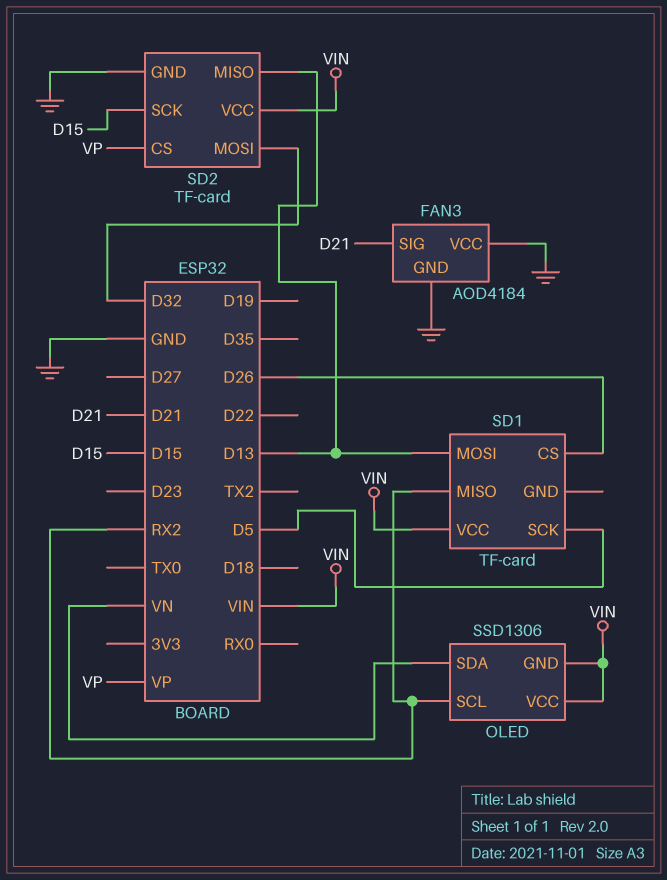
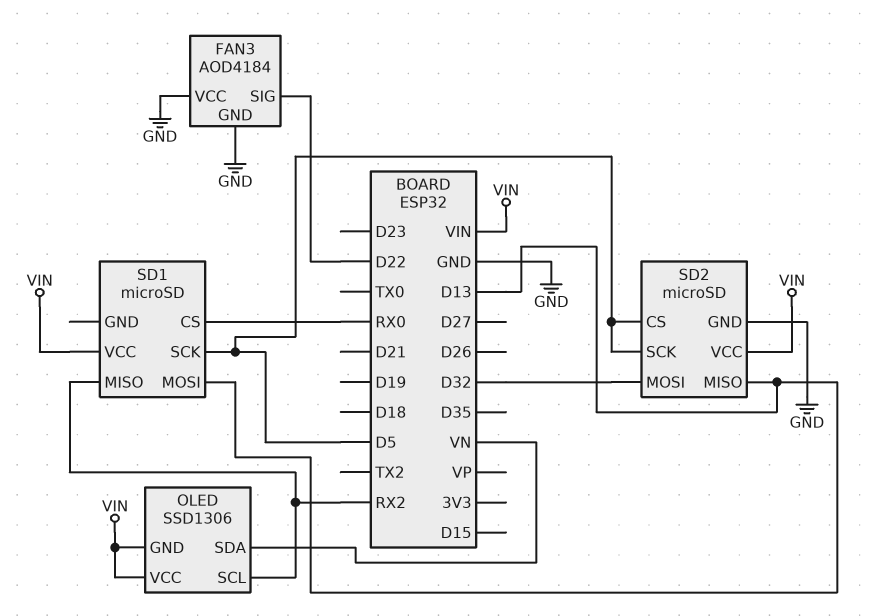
FAN3 pin SIG: D21 -> D22
SD1: TF-card -> microSD
SD1 pin CS: D26 -> RX0
SD2: TF-card -> microSD
SD2 pin CS: VP -> D5
SD2 pin SCK: D15 -> D5

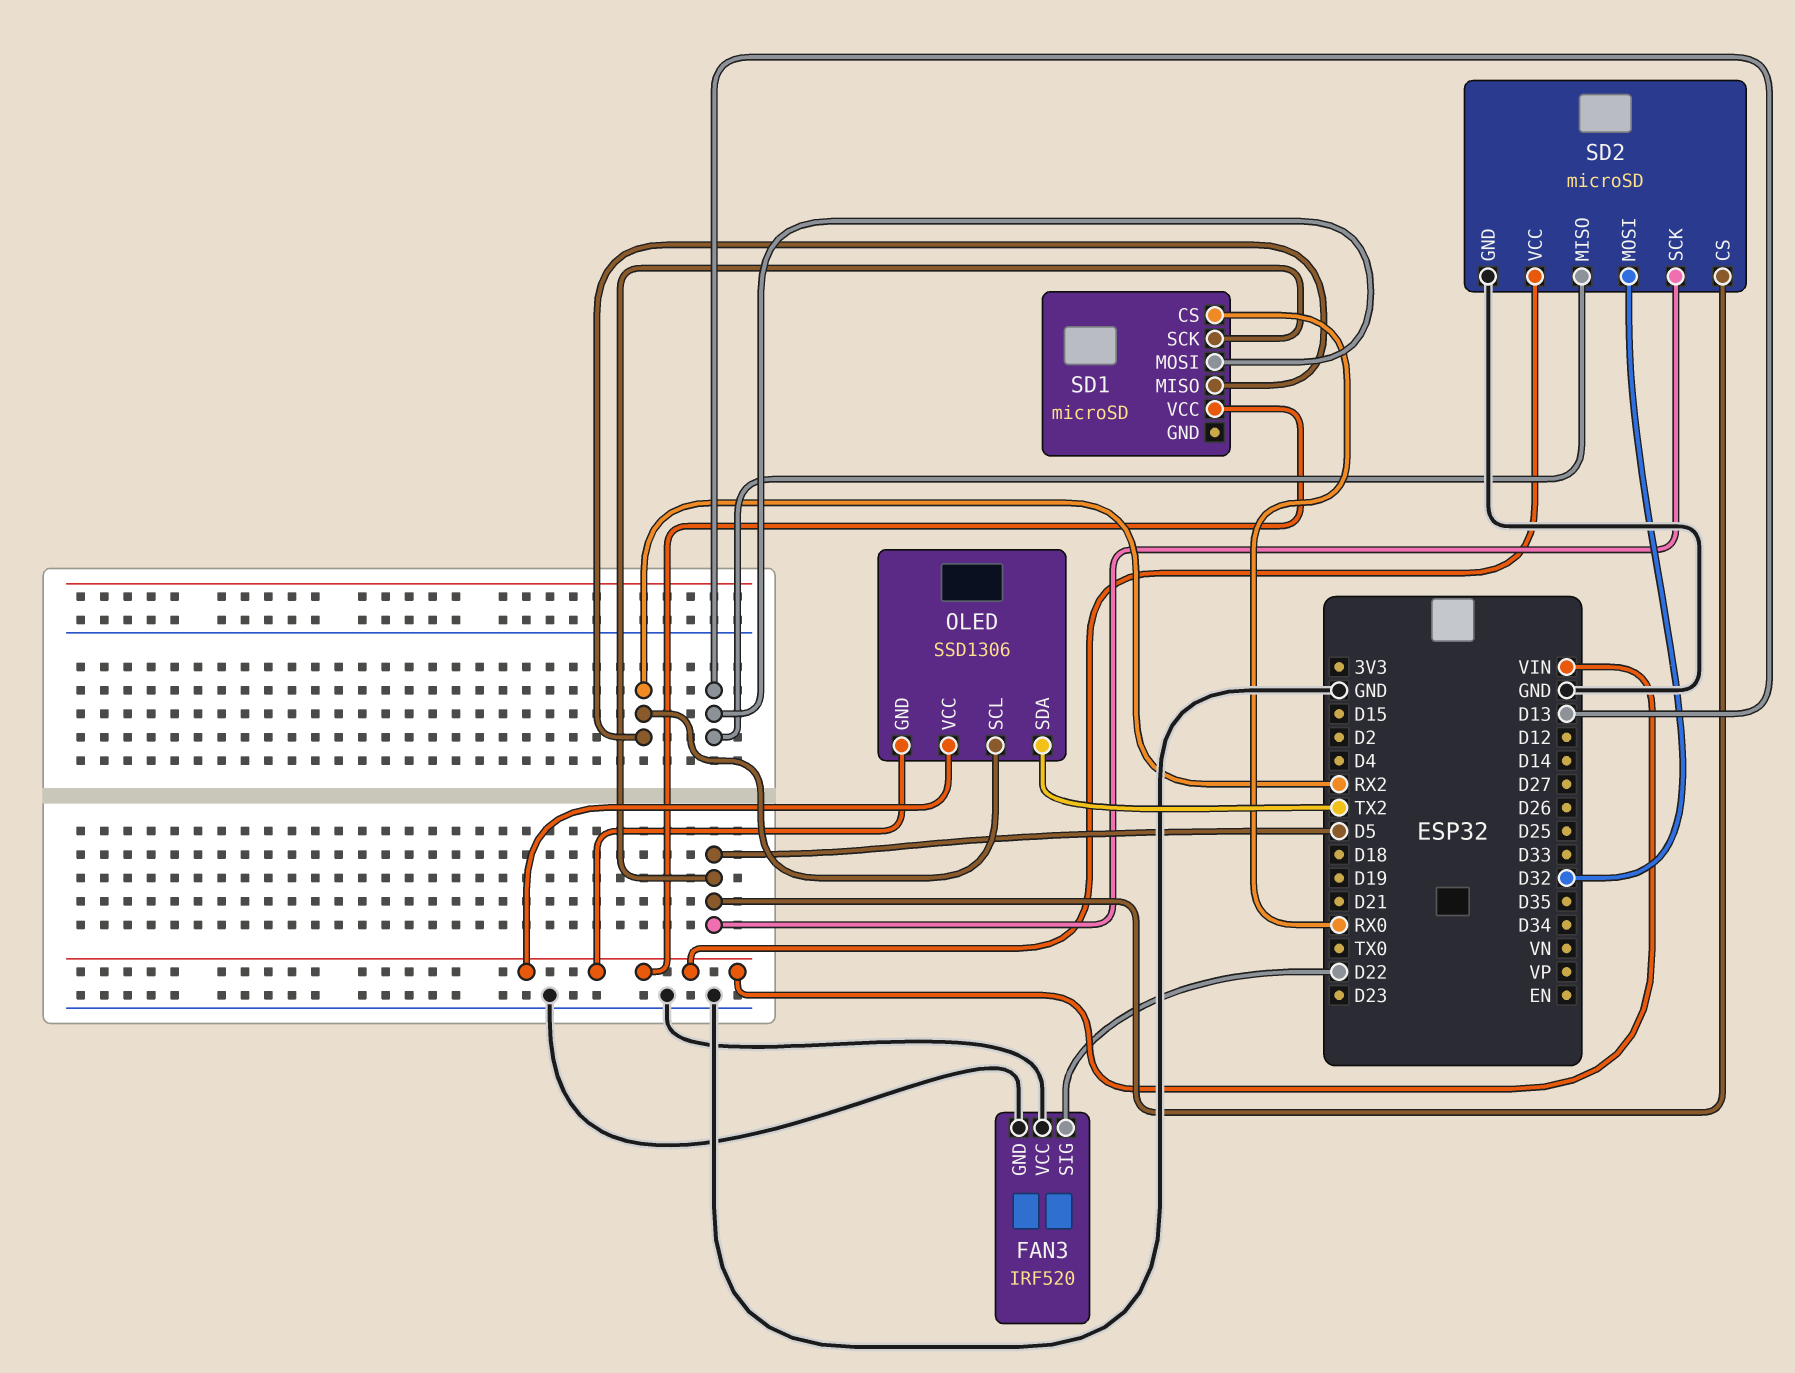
FAN3: AOD4184 -> IRF520
OLED pin SDA: VN -> TX2

